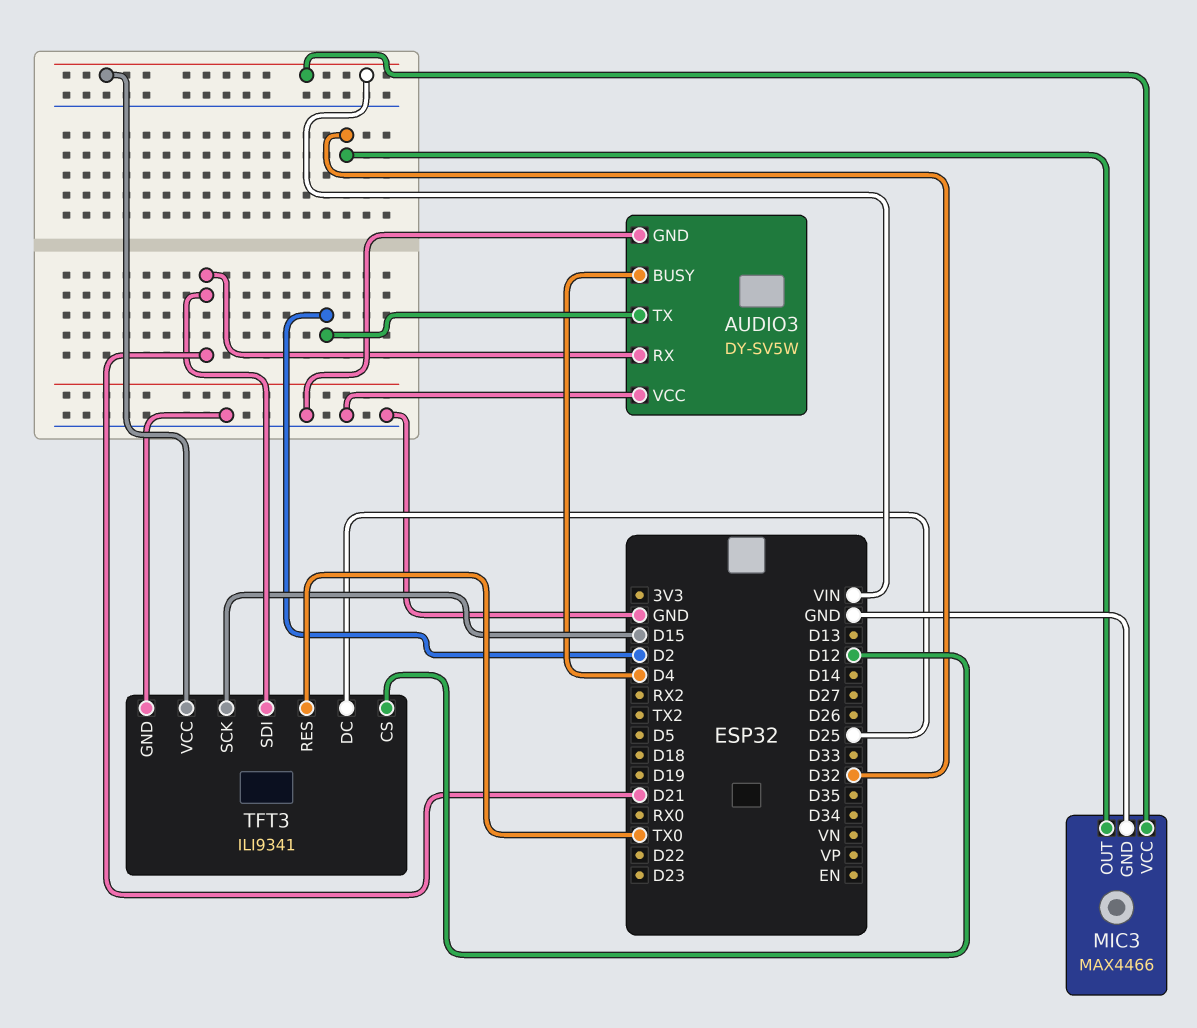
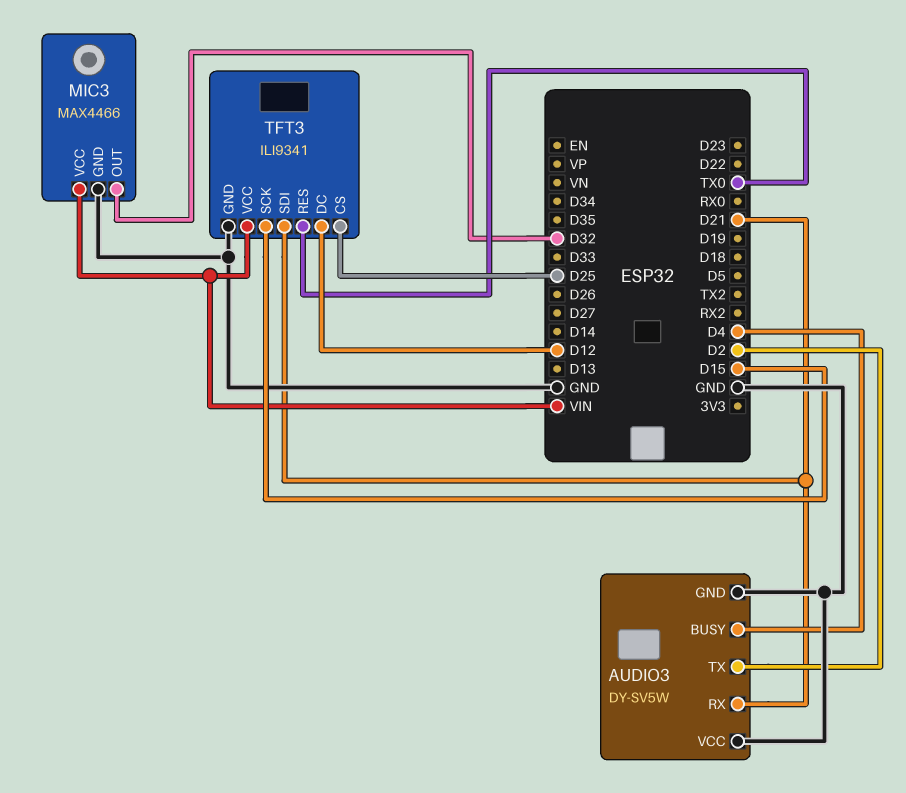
TFT3 pin CS: D12 -> D25
TFT3 pin DC: D25 -> D12

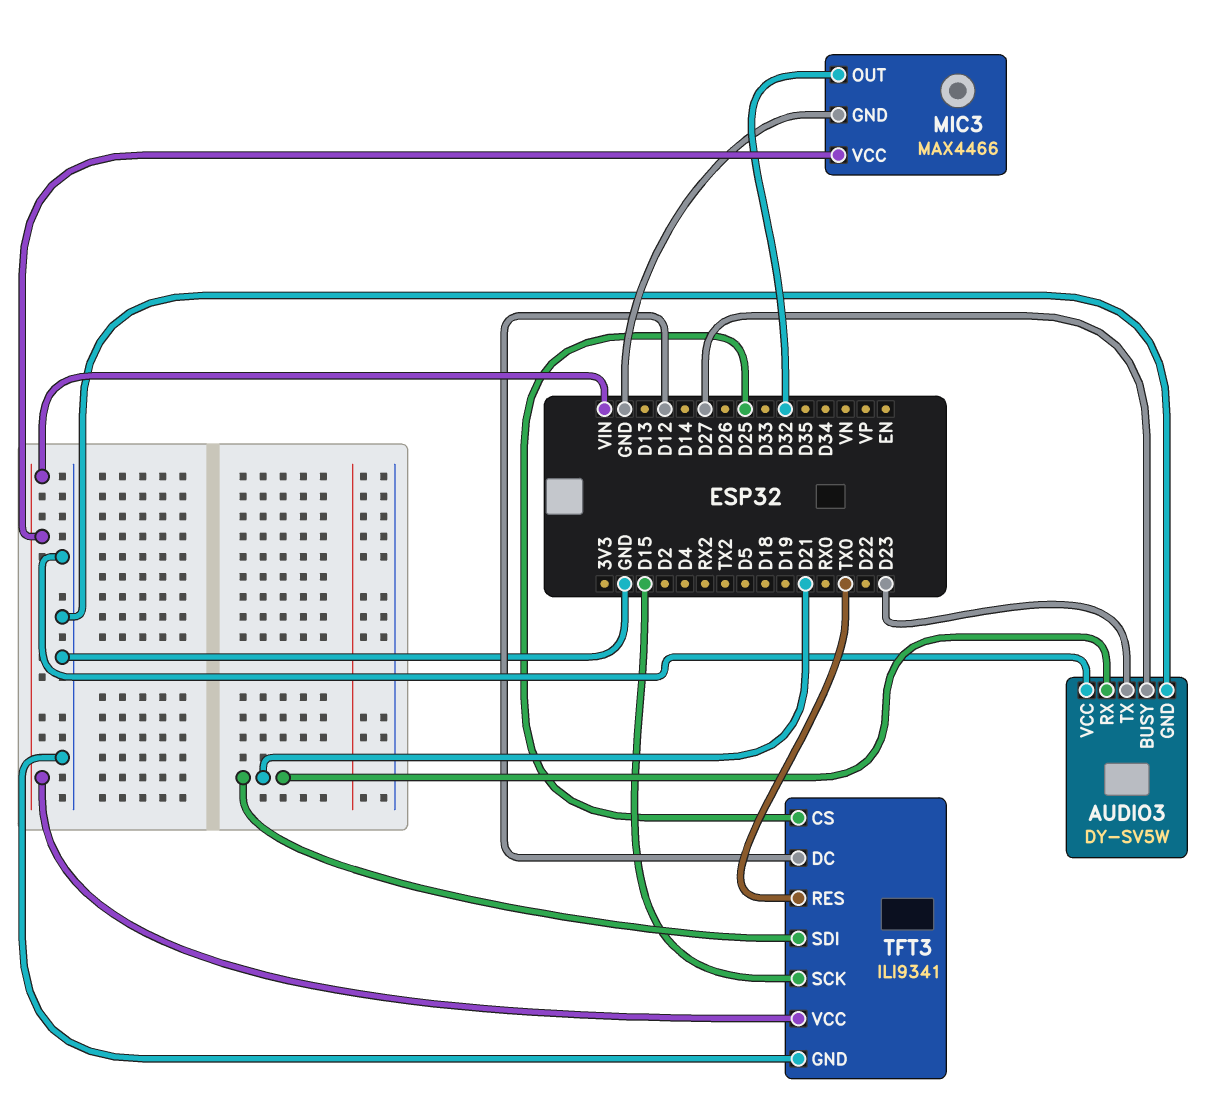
AUDIO3 pin BUSY: D4 -> D27
AUDIO3 pin TX: D2 -> D23

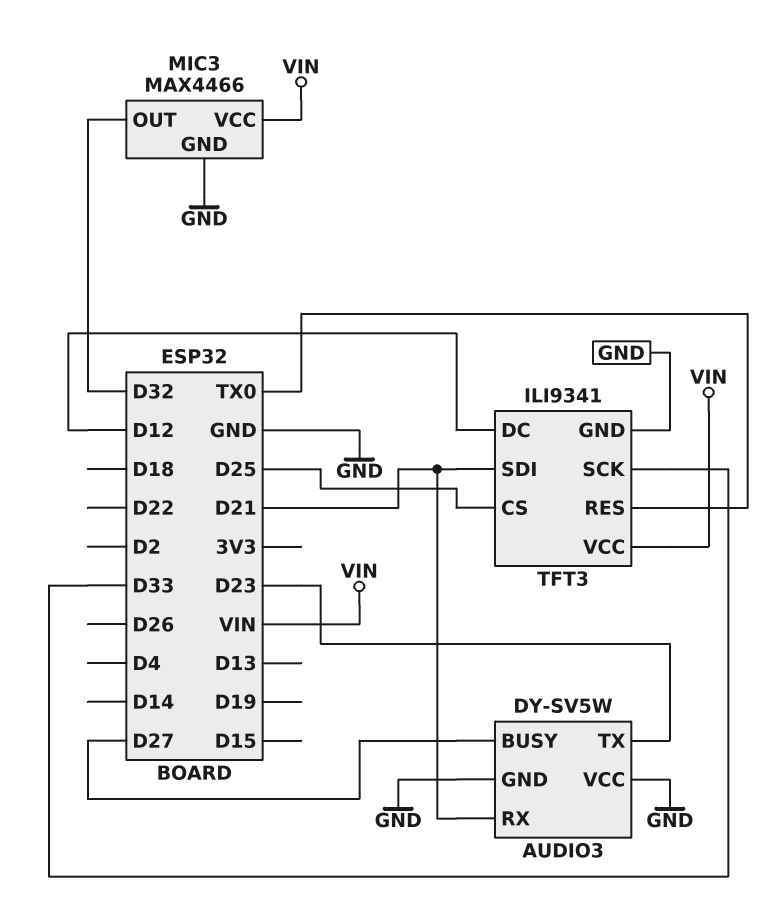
TFT3 pin SCK: D15 -> D33

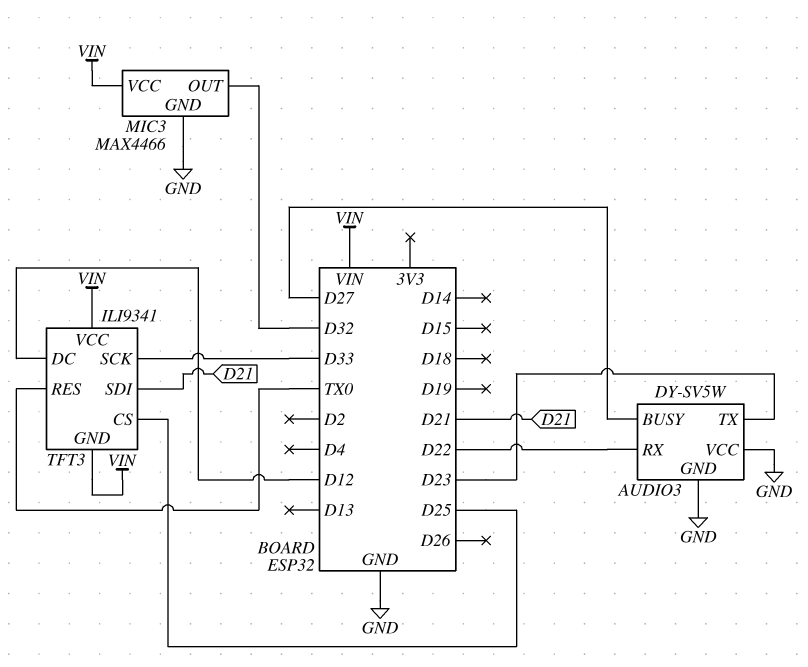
AUDIO3 pin RX: D21 -> D22
TFT3 pin GND: GND -> VIN

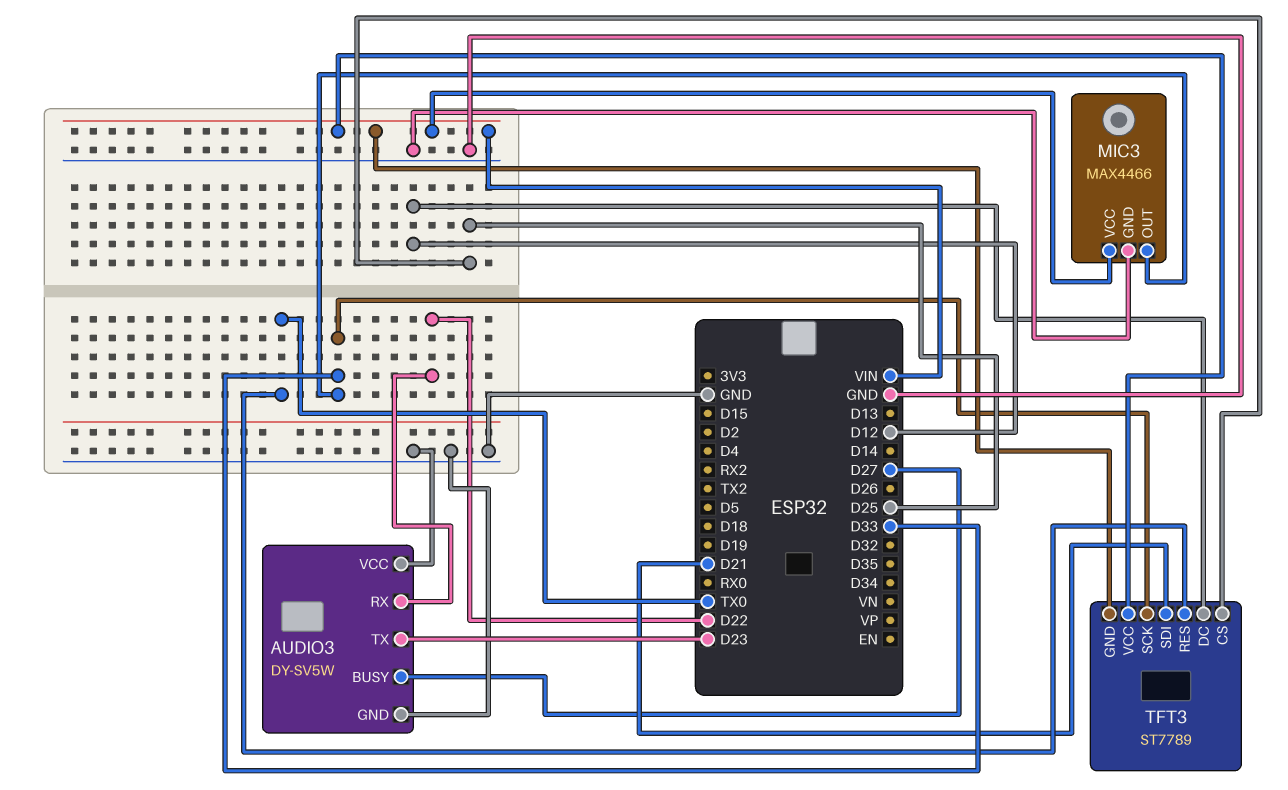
MIC3 pin OUT: D32 -> D33
TFT3: ILI9341 -> ST7789

